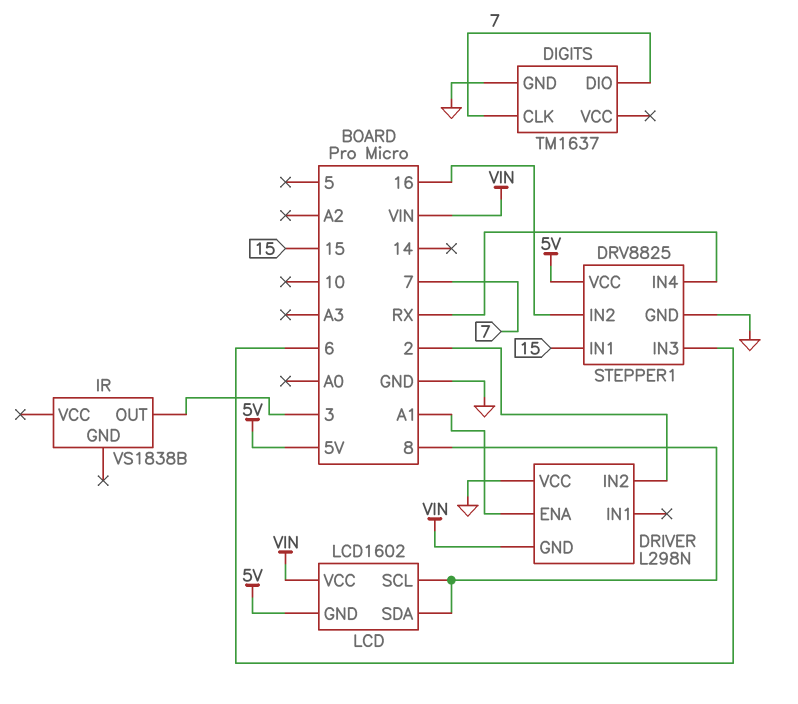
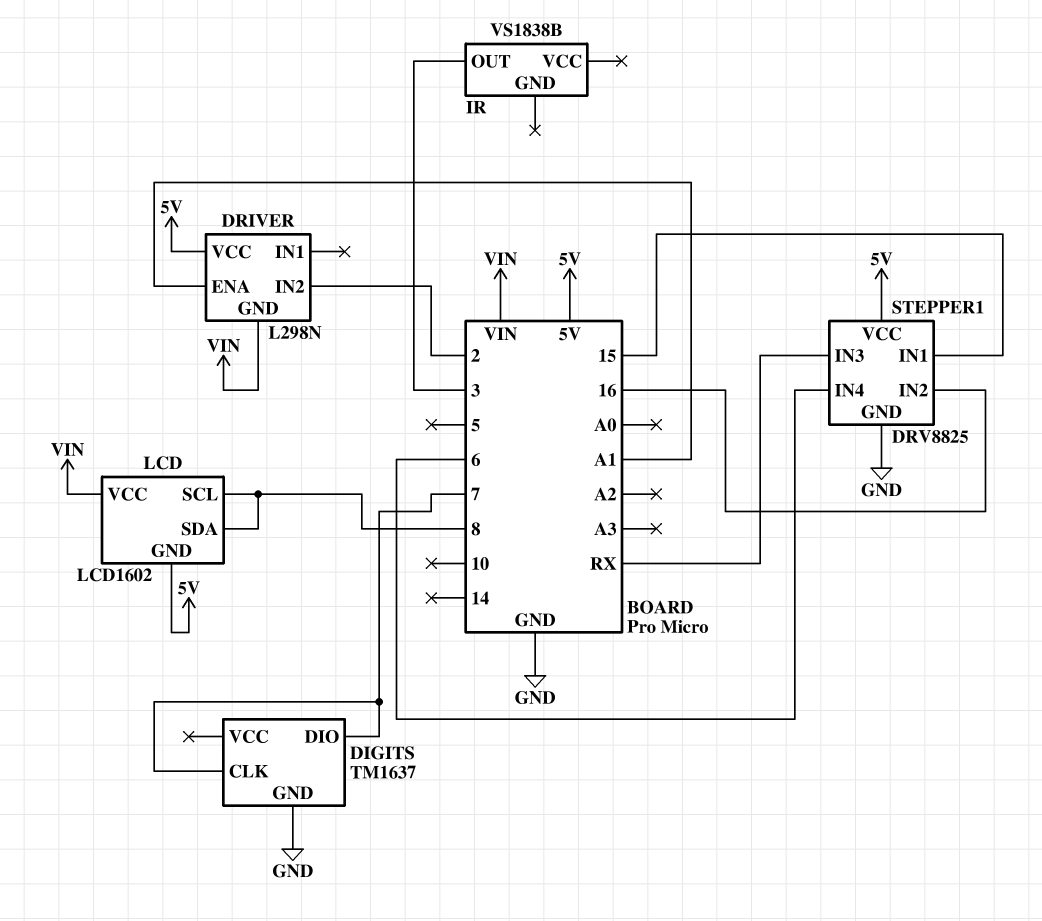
DRIVER pin VCC: GND -> 5V
STEPPER1 pin IN3: 6 -> RX
STEPPER1 pin IN4: RX -> 6

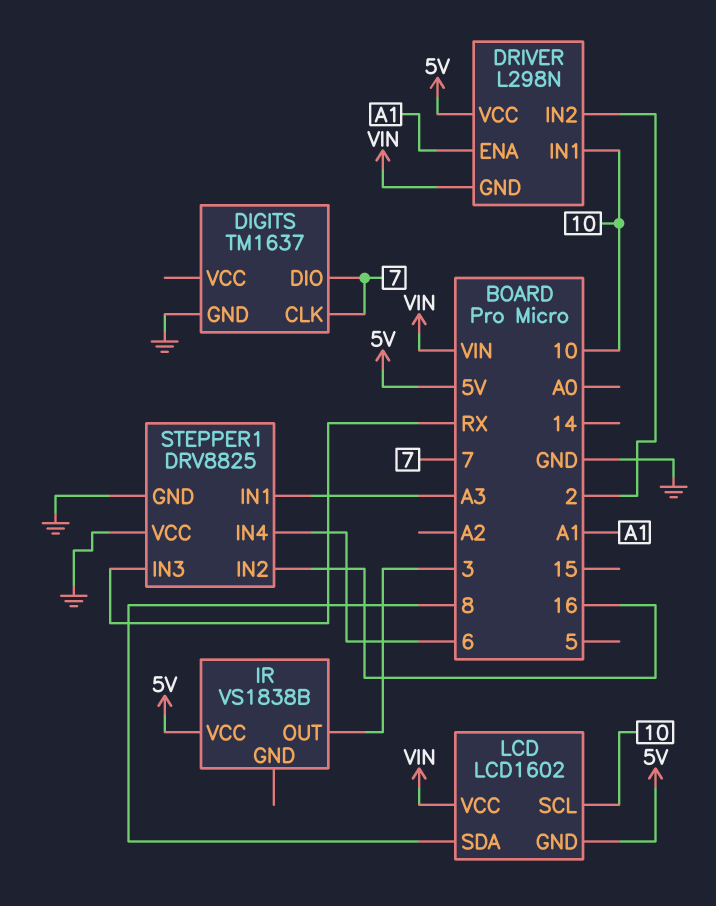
DRIVER pin IN1: none -> 10
IR pin VCC: none -> 5V
LCD pin SCL: 8 -> 10
STEPPER1 pin IN1: 15 -> A3
STEPPER1 pin VCC: 5V -> GND

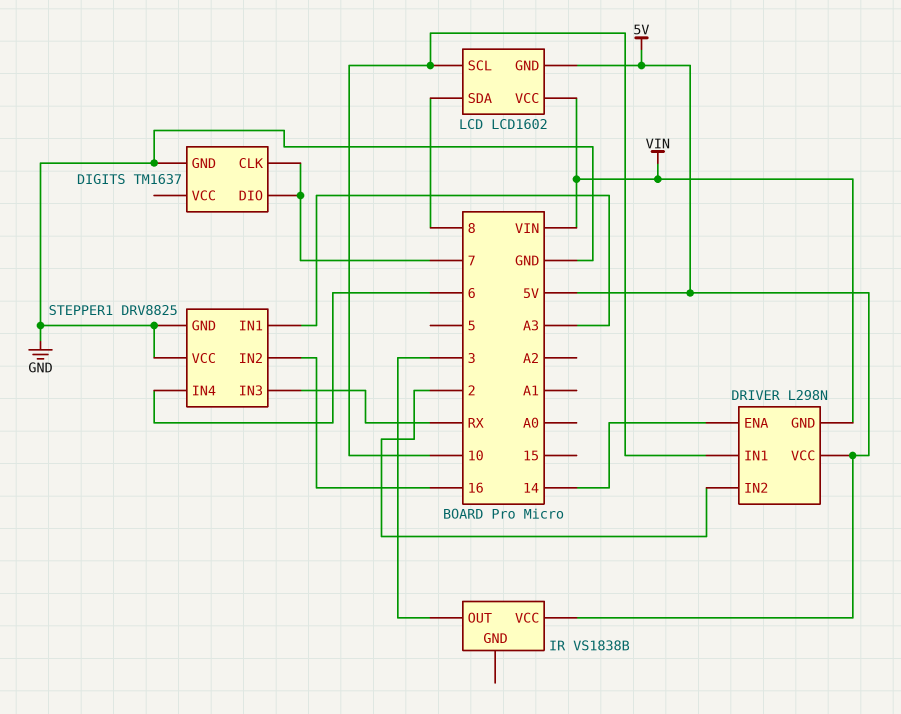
DRIVER pin ENA: A1 -> 14

